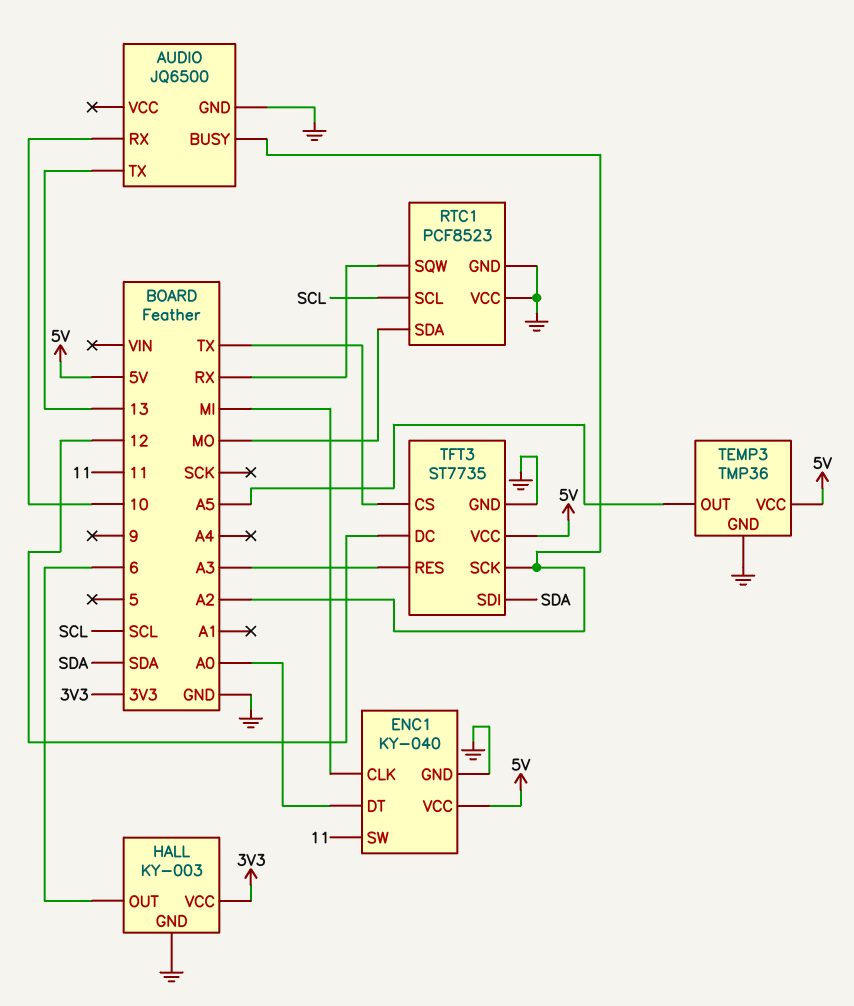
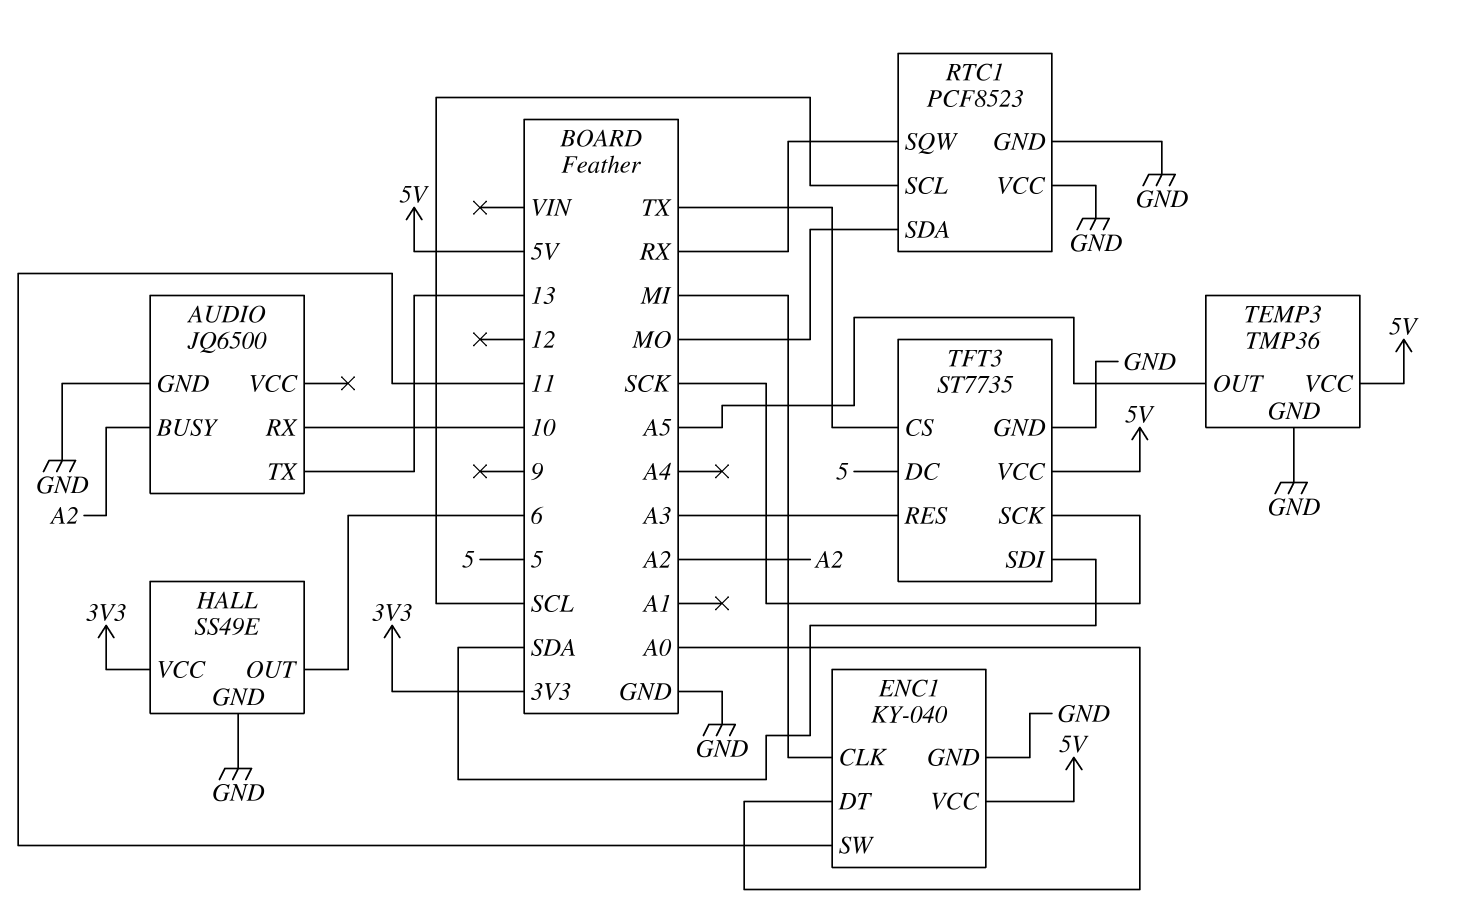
HALL: KY-003 -> SS49E
TFT3 pin DC: 12 -> 5
TFT3 pin SCK: A2 -> SCK

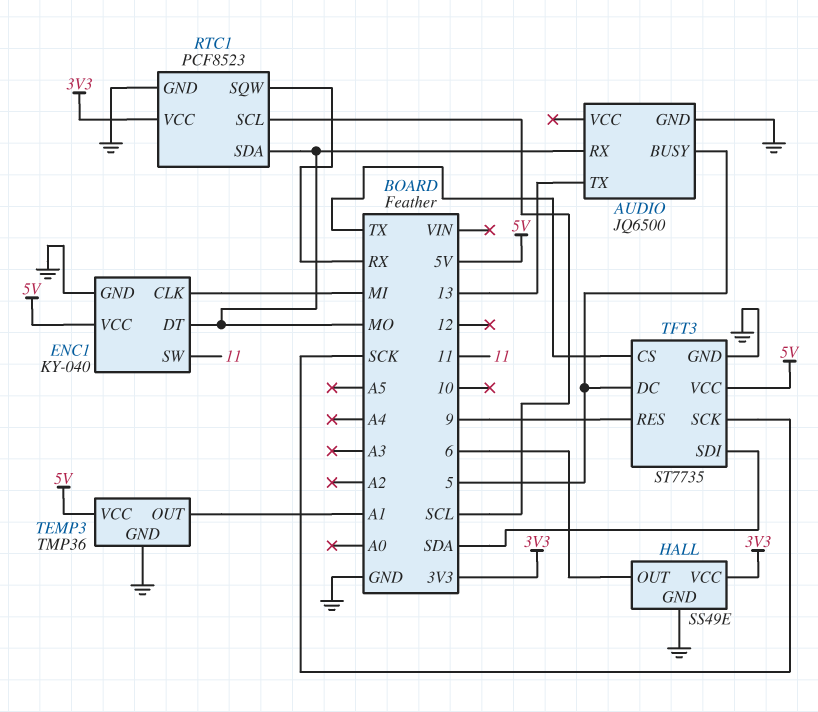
AUDIO pin BUSY: A2 -> 5
AUDIO pin RX: 10 -> MO
ENC1 pin DT: A0 -> MO
RTC1 pin VCC: GND -> 3V3
TEMP3 pin OUT: A5 -> A1
TFT3 pin RES: A3 -> 9

